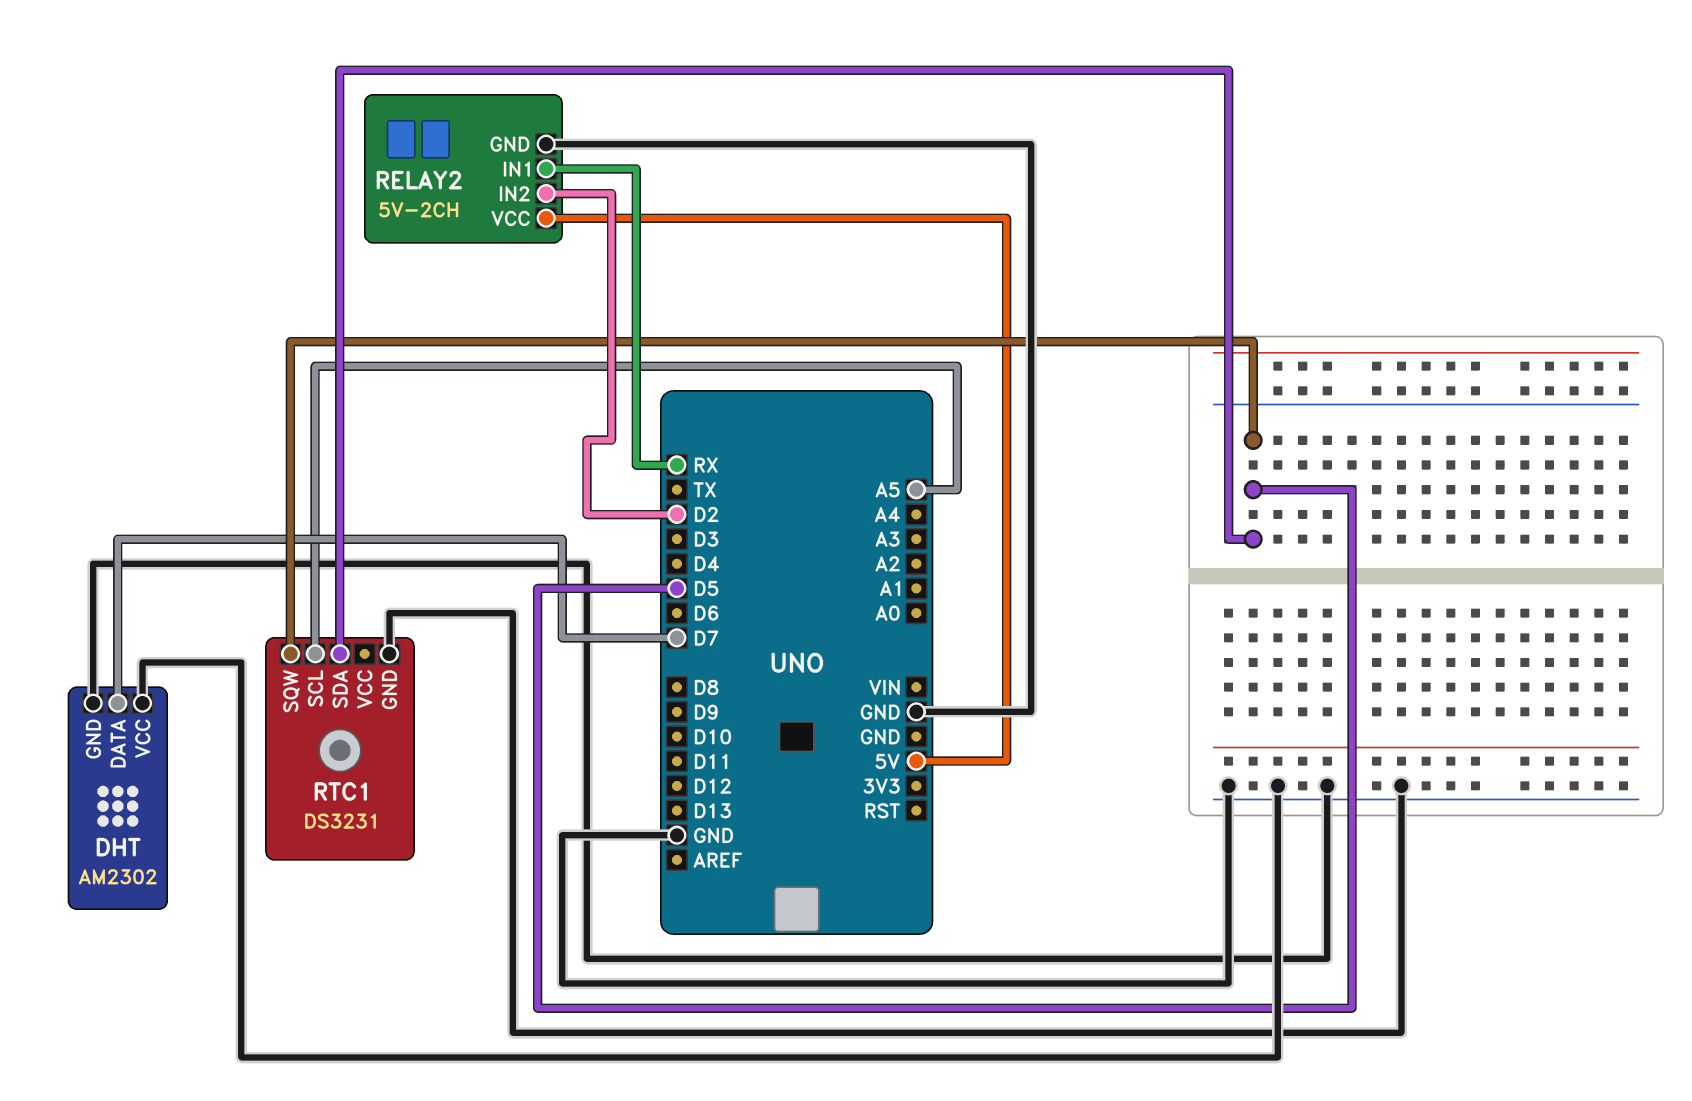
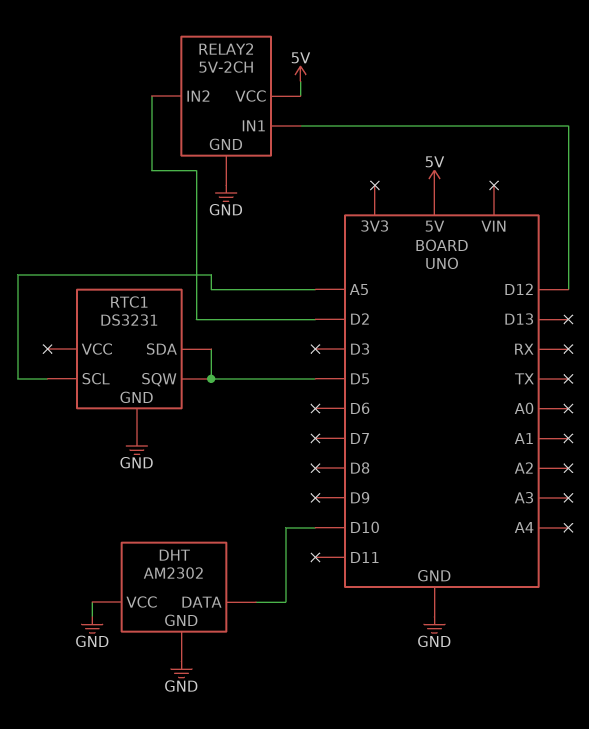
DHT pin DATA: D7 -> D10
RELAY2 pin IN1: RX -> D12

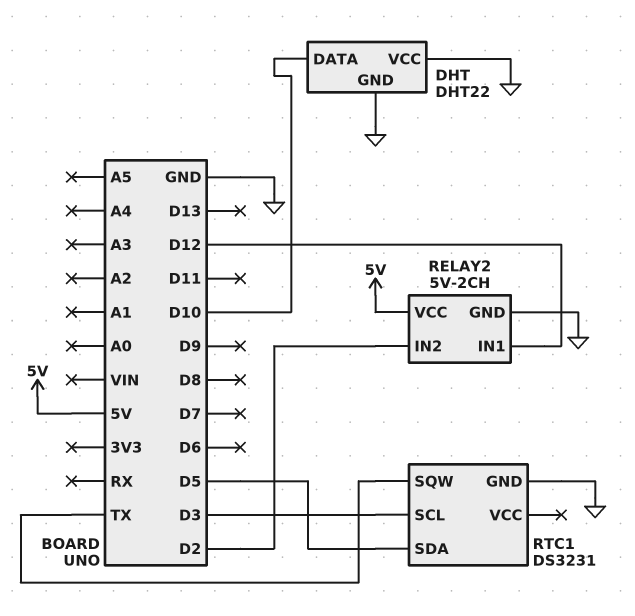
DHT: AM2302 -> DHT22
RTC1 pin SCL: A5 -> D3
RTC1 pin SQW: D5 -> TX

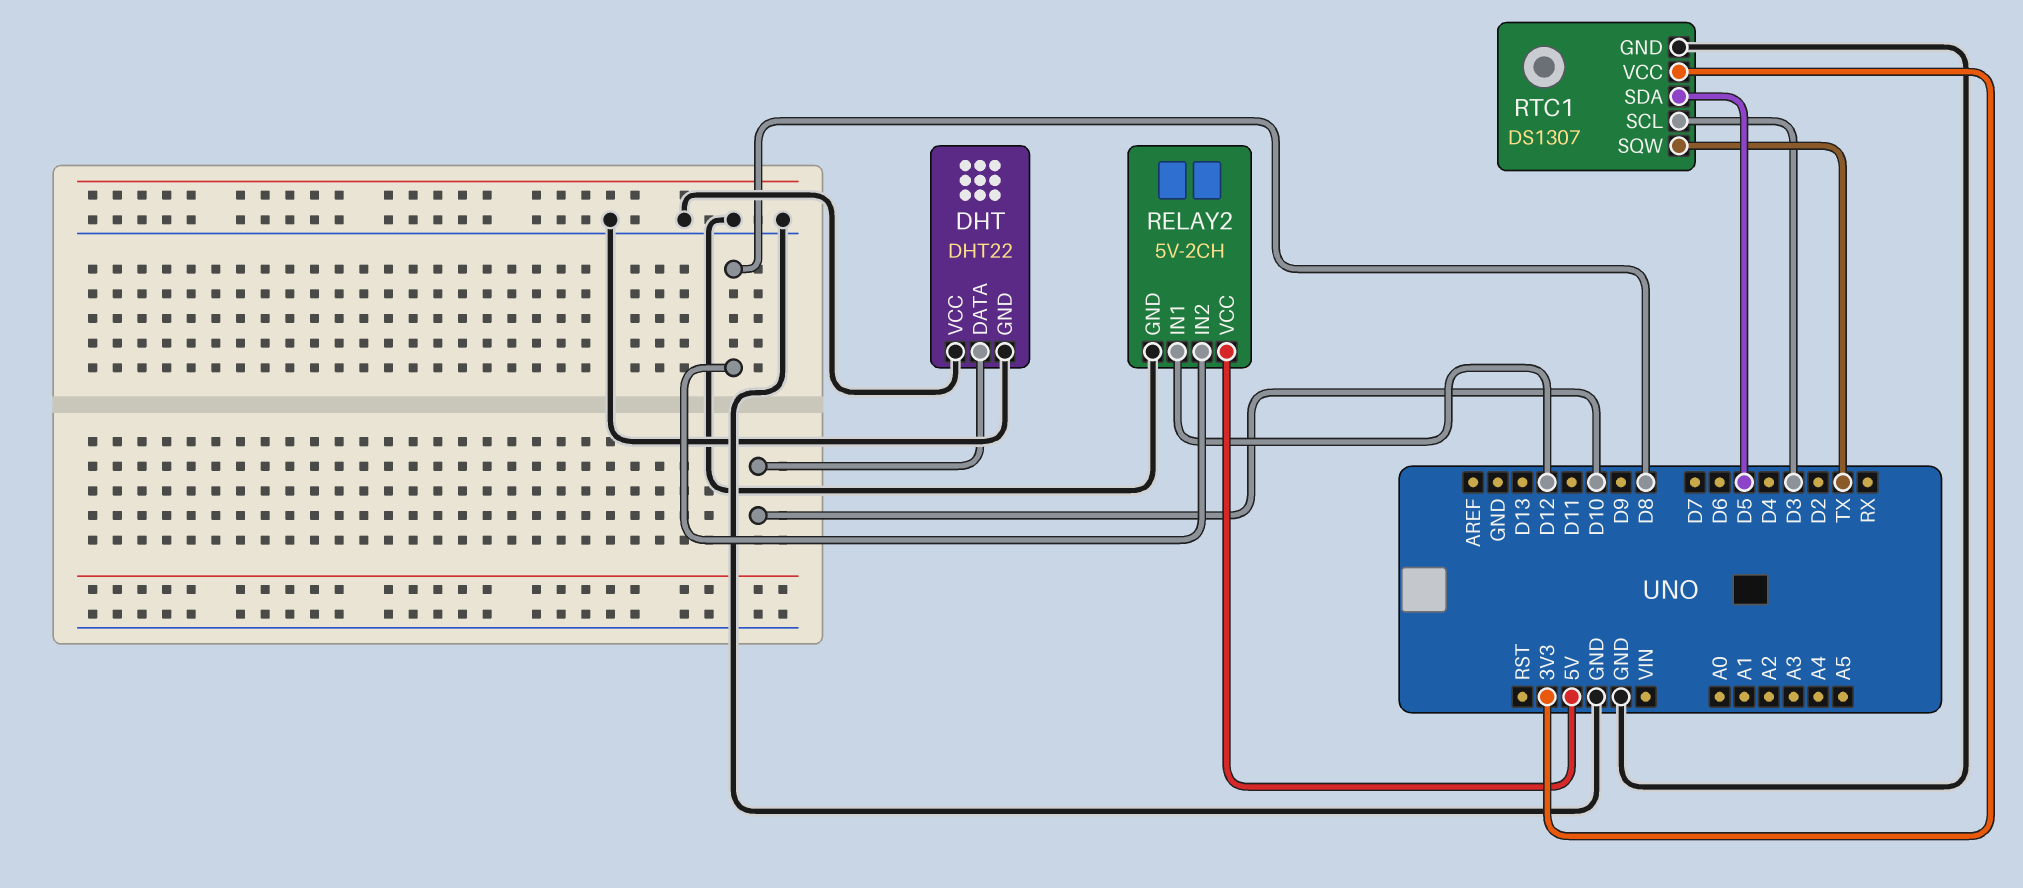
RELAY2 pin IN2: D2 -> D8
RTC1: DS3231 -> DS1307
RTC1 pin VCC: none -> 3V3

